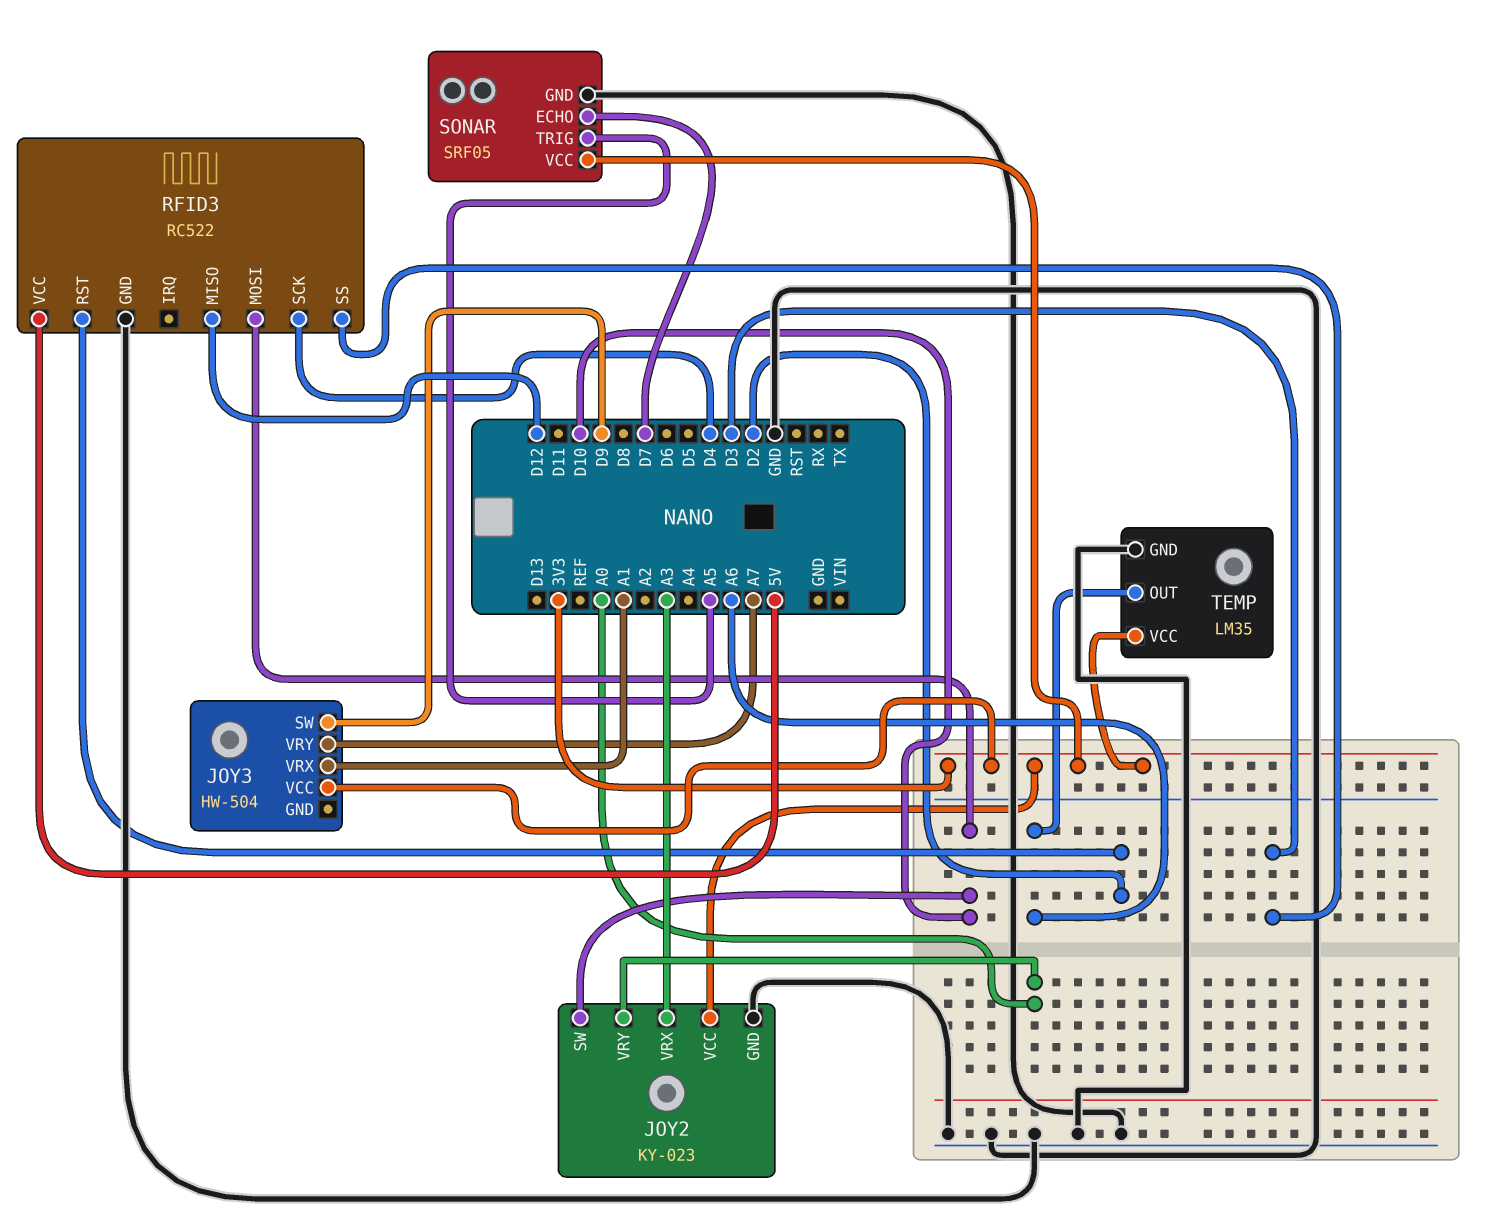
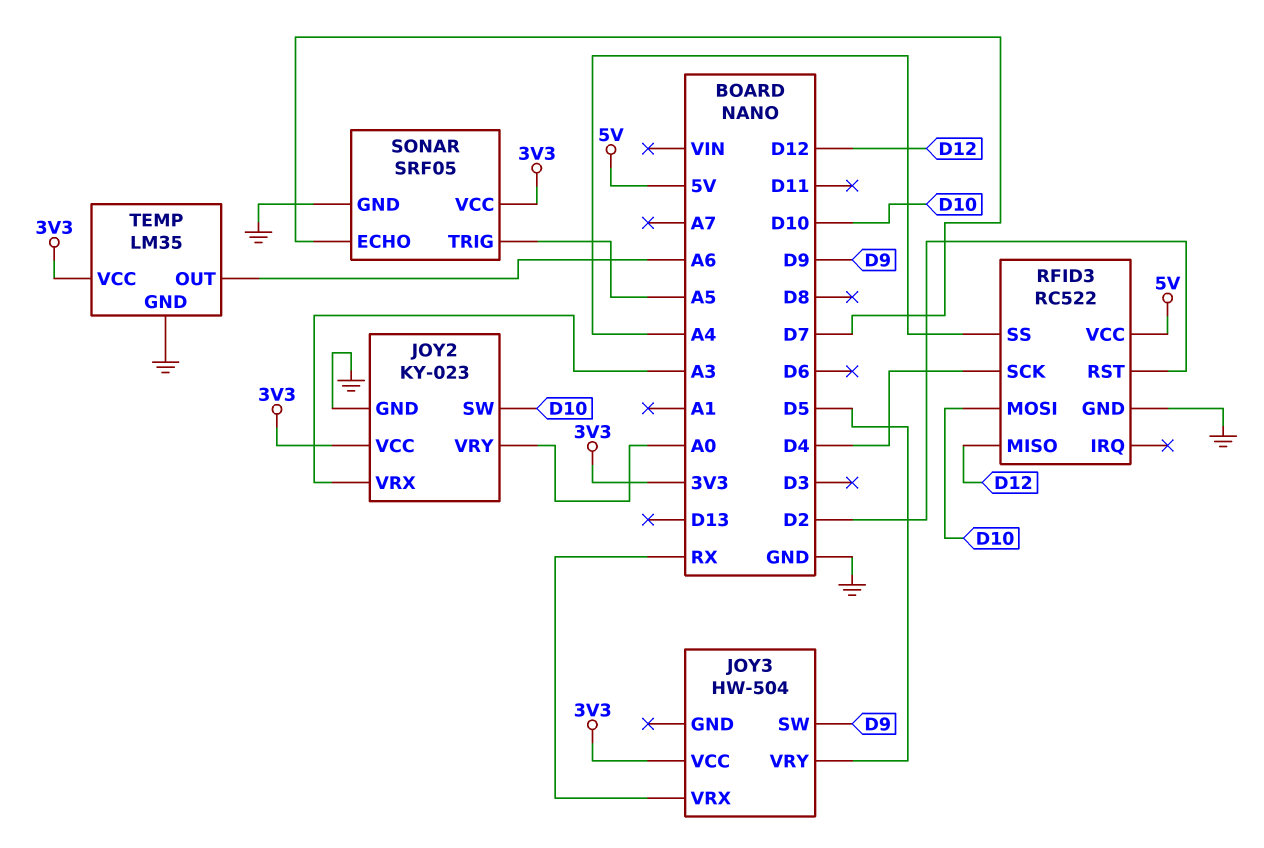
JOY3 pin VRX: A1 -> RX
JOY3 pin VRY: A7 -> D5
RFID3 pin SS: D3 -> A4

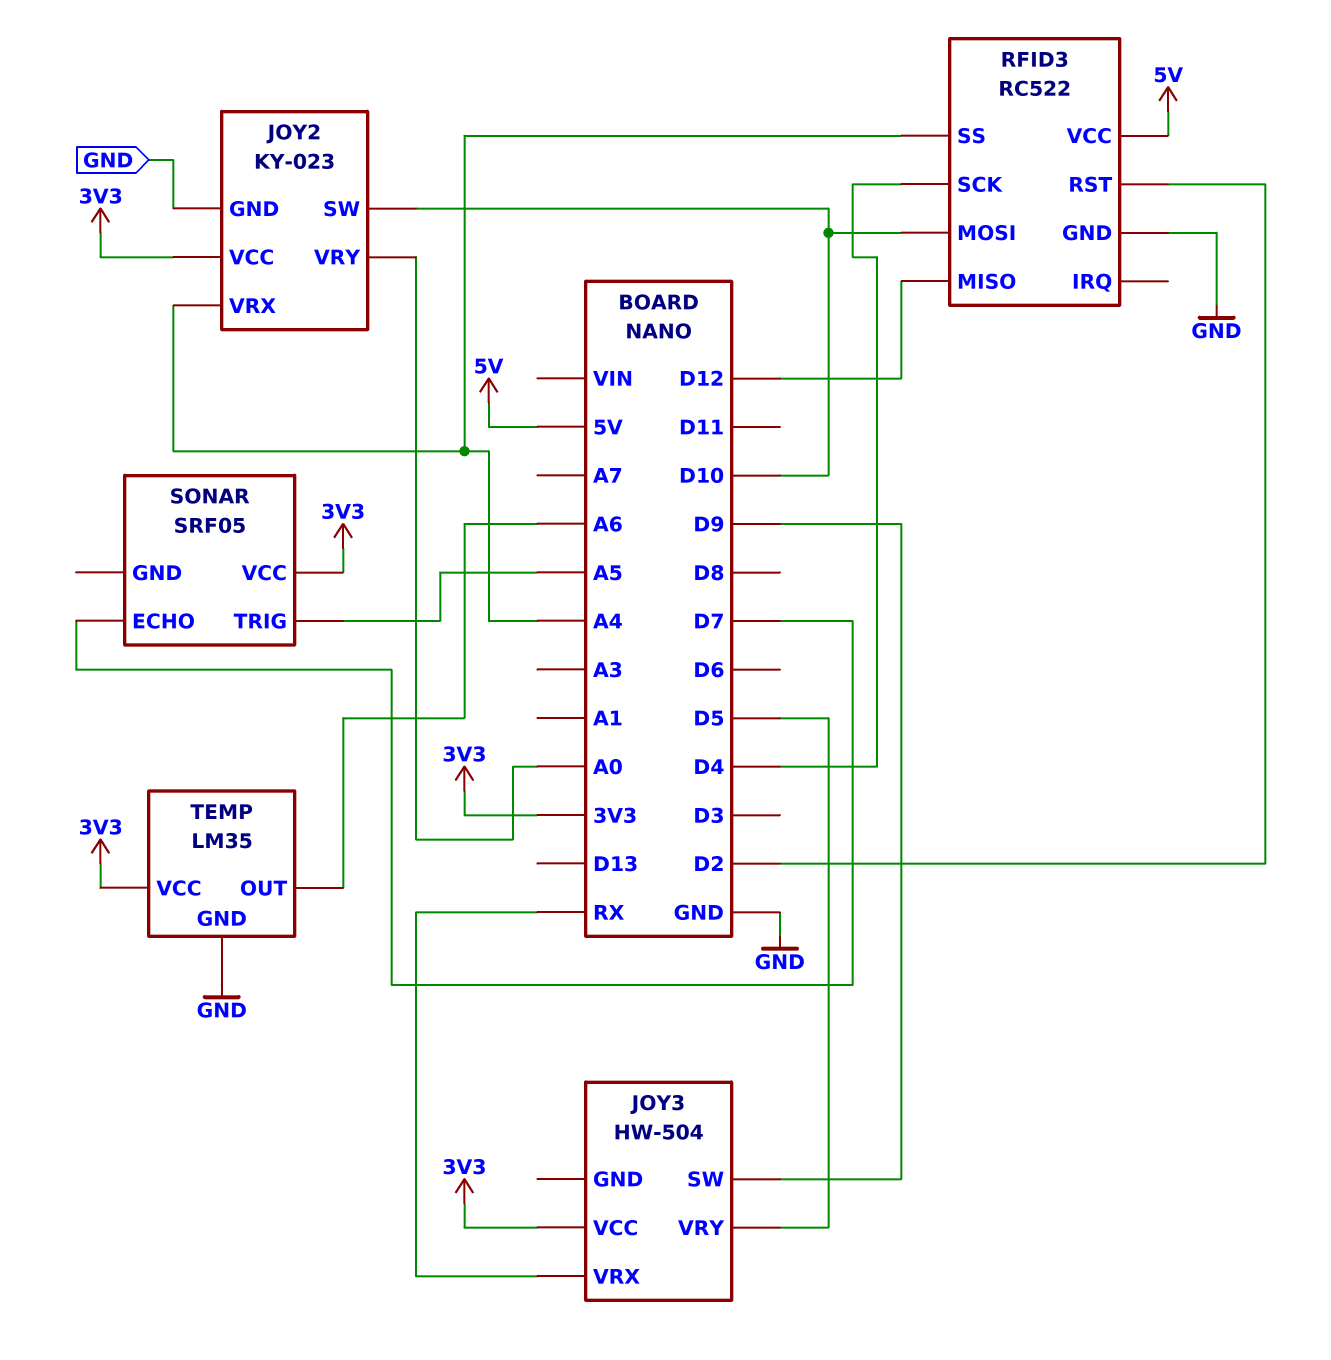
JOY2 pin VRX: A3 -> A4
SONAR pin GND: GND -> none

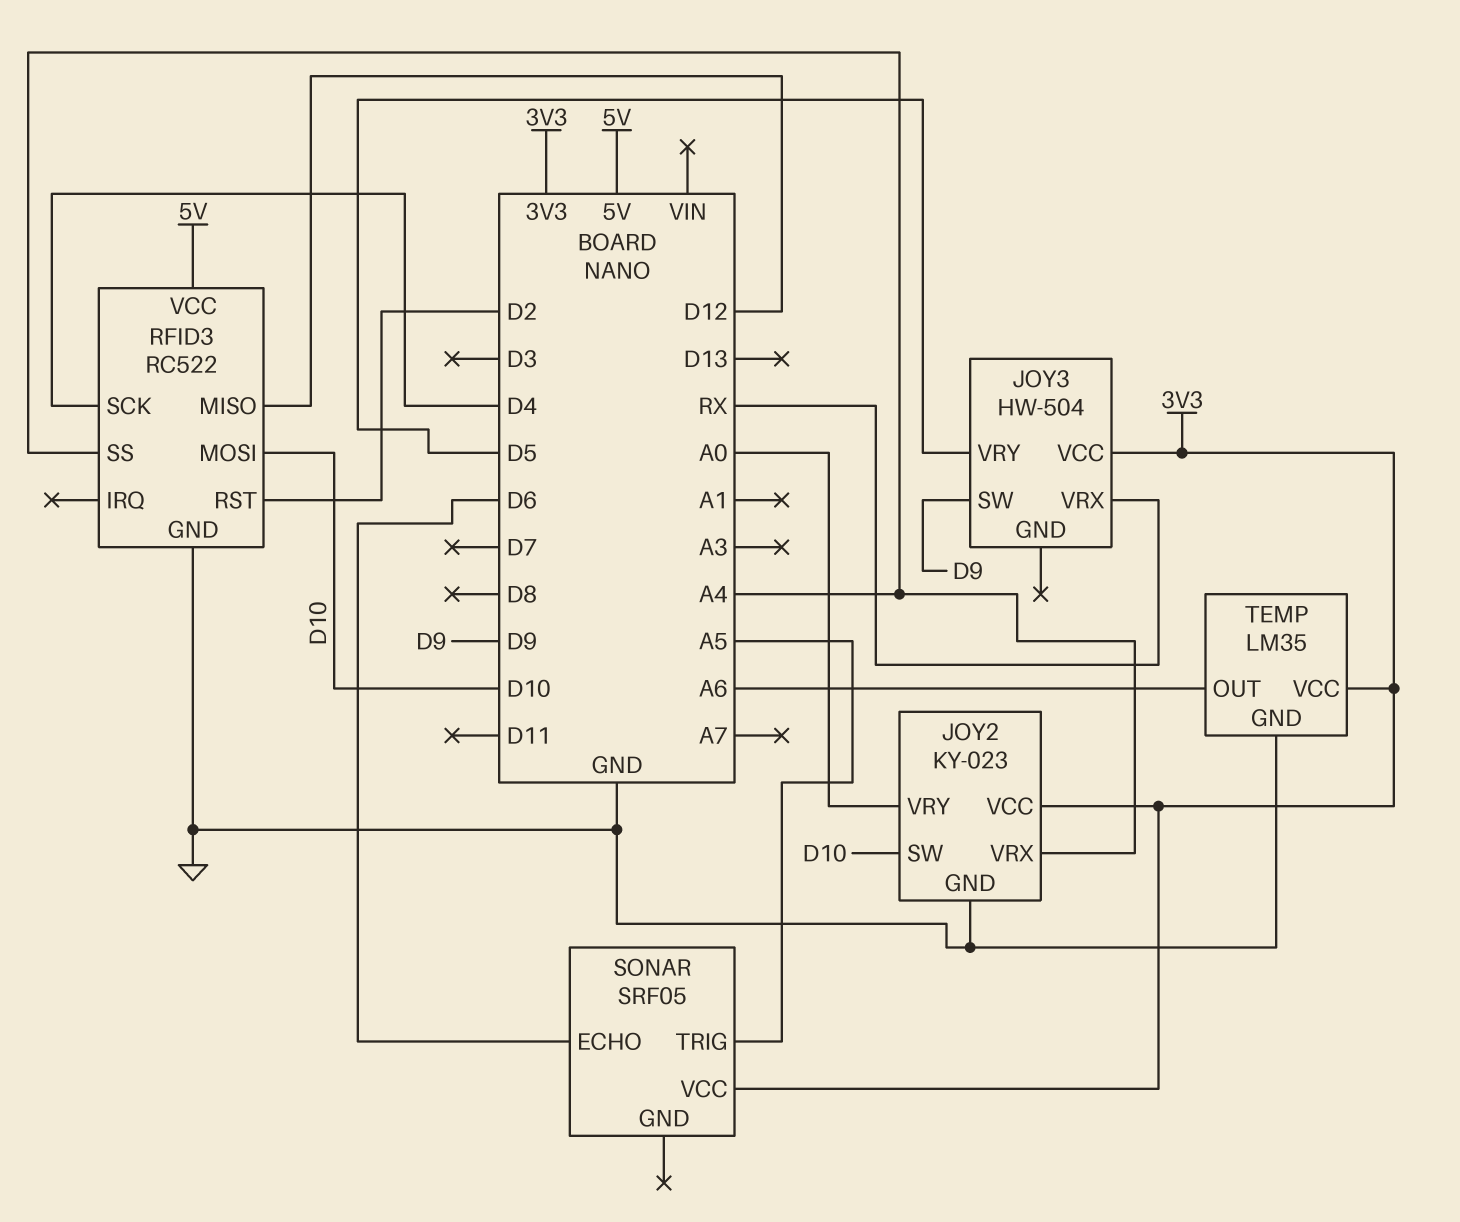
SONAR pin ECHO: D7 -> D6

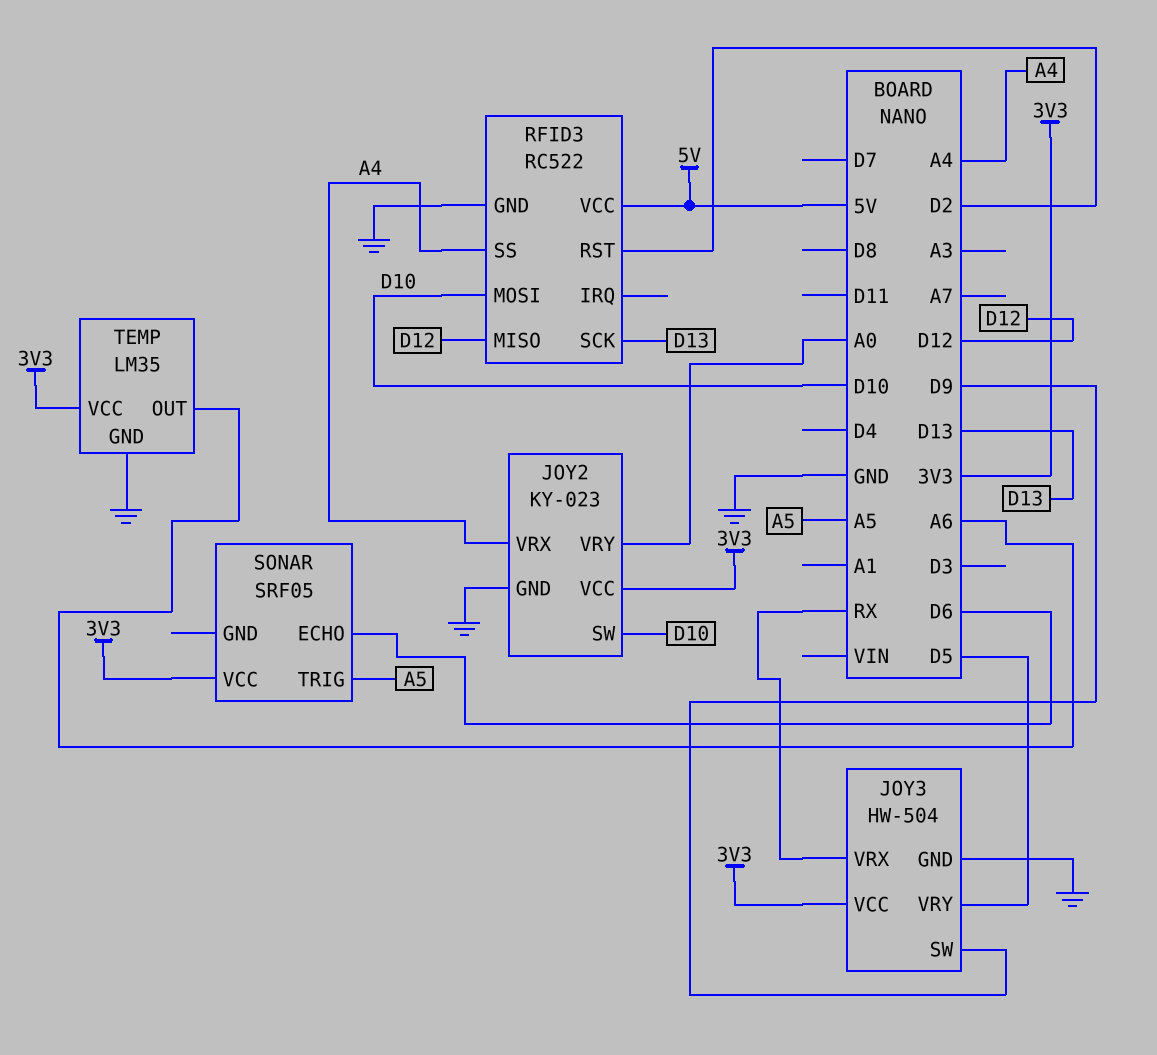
JOY3 pin GND: none -> GND
RFID3 pin SCK: D4 -> D13

